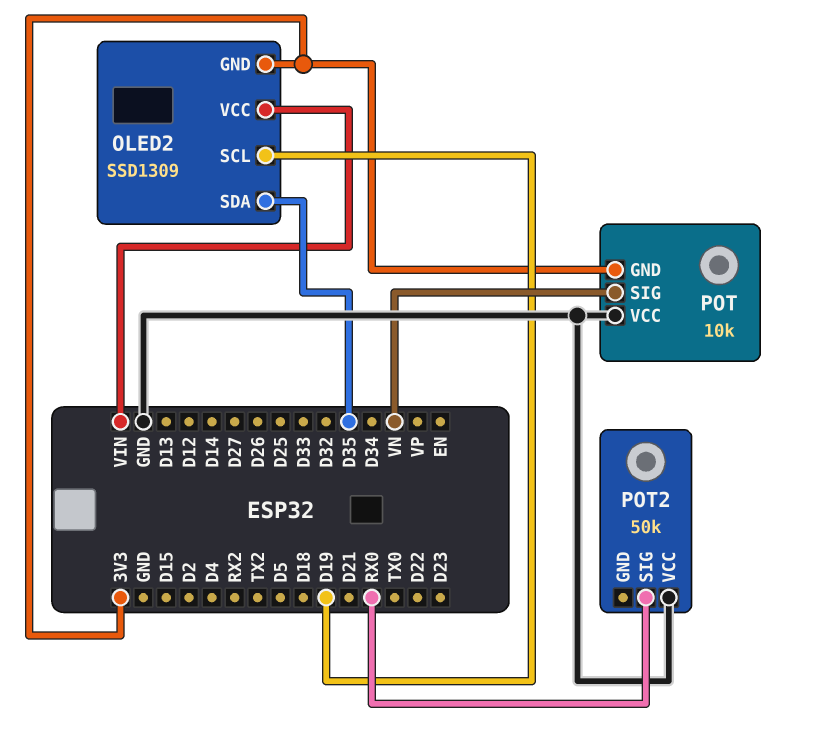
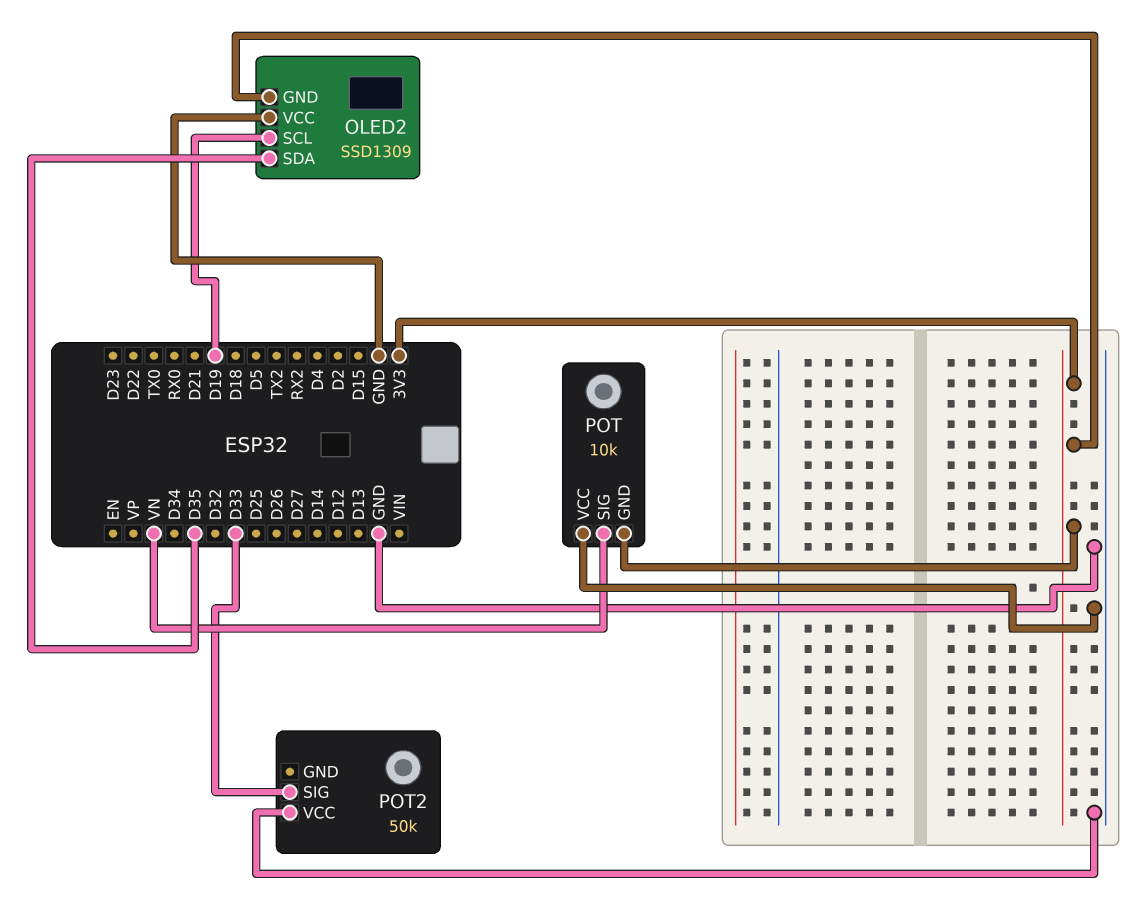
OLED2 pin VCC: VIN -> GND
POT2 pin SIG: RX0 -> D33

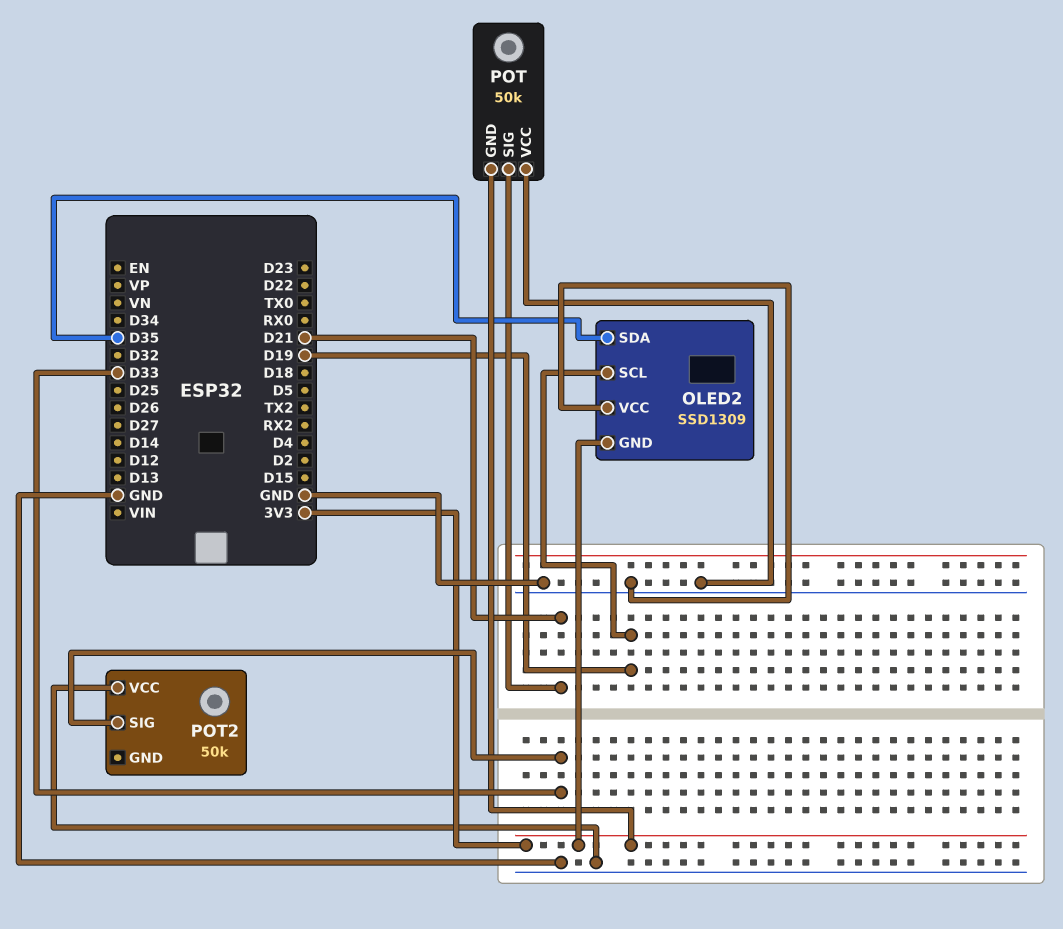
POT: 10k -> 50k
POT pin SIG: VN -> D21

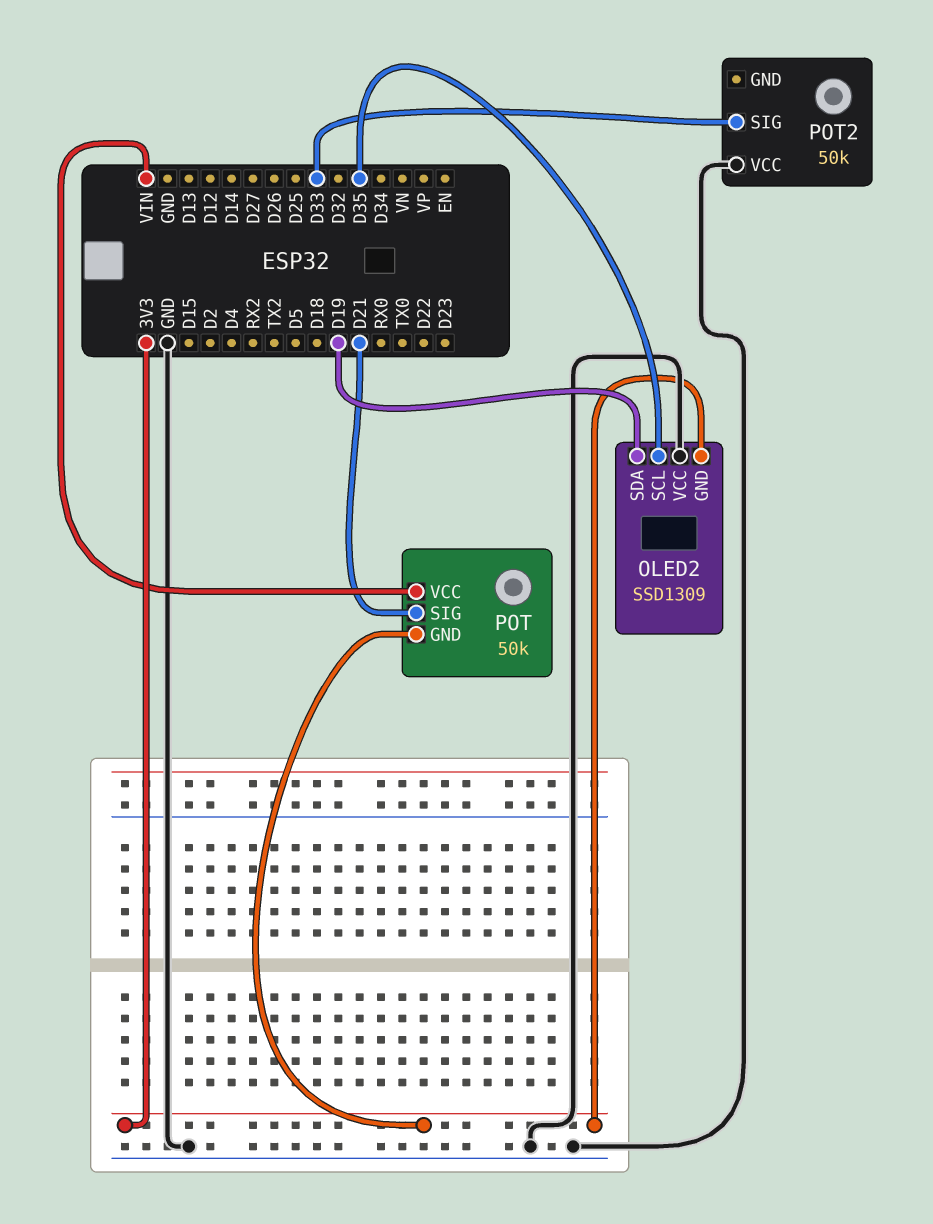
OLED2 pin SCL: D19 -> D35
OLED2 pin SDA: D35 -> D19
POT pin VCC: GND -> VIN

